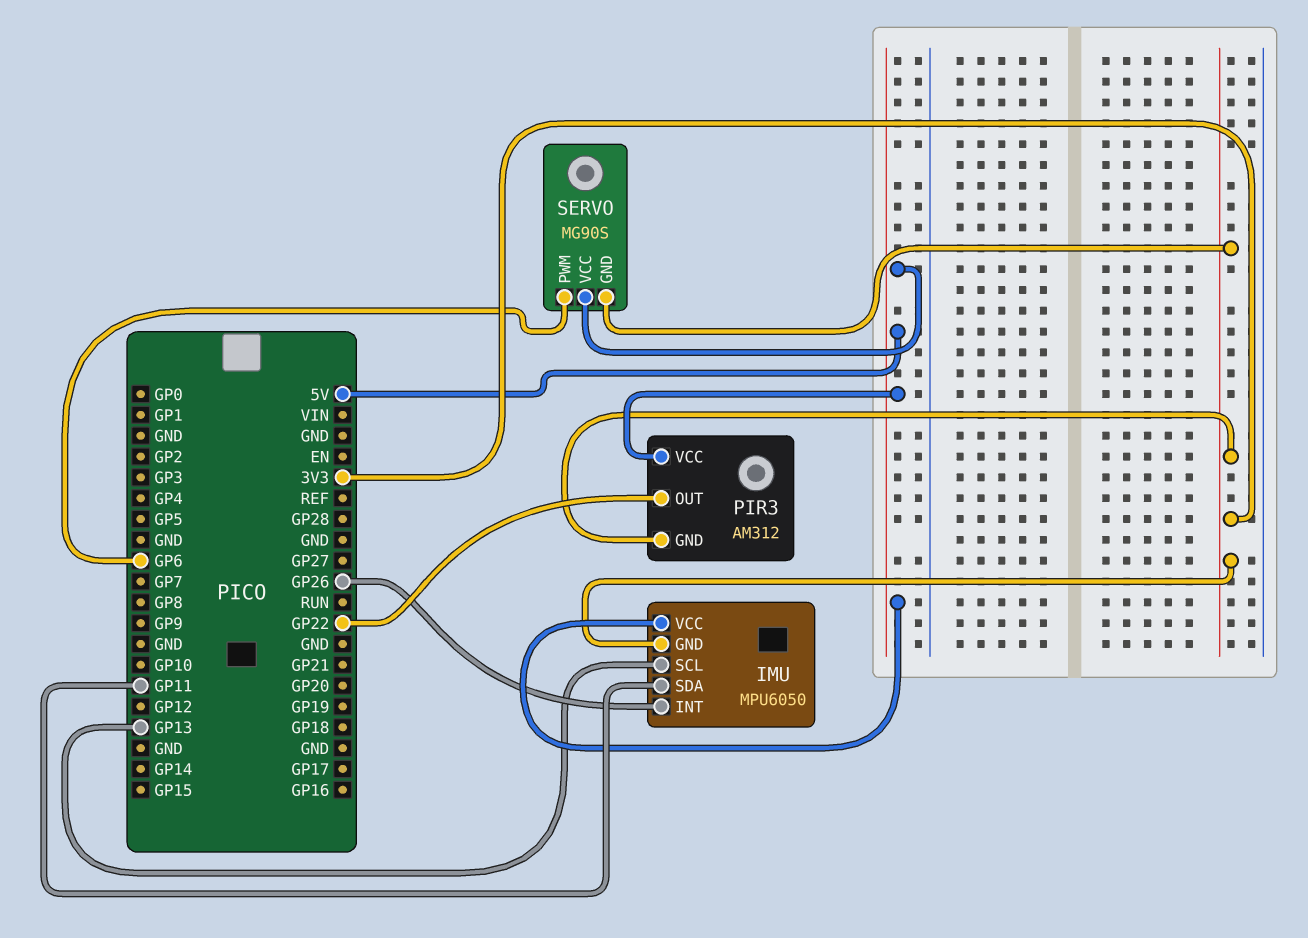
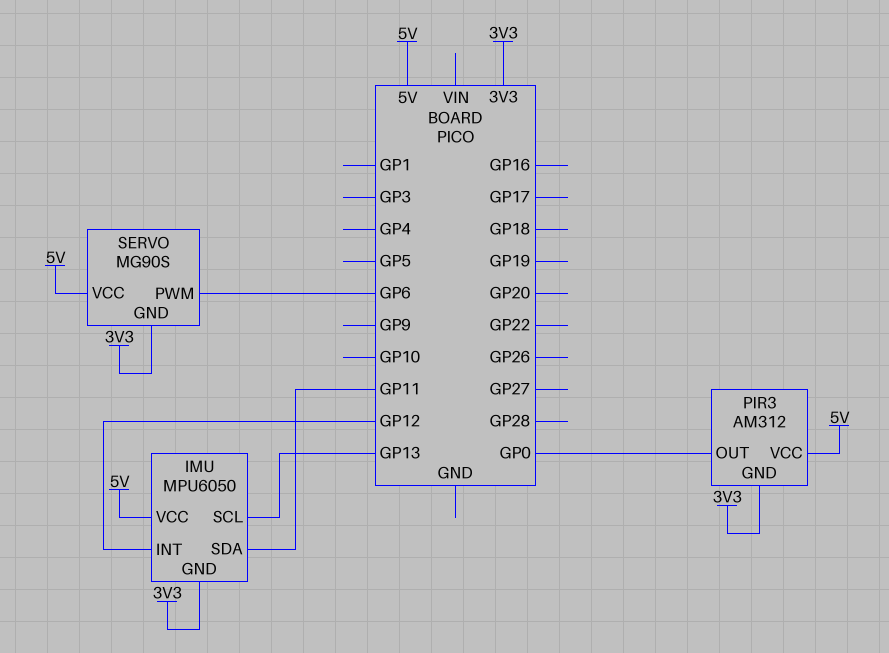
IMU pin INT: GP26 -> GP12
PIR3 pin OUT: GP22 -> GP0

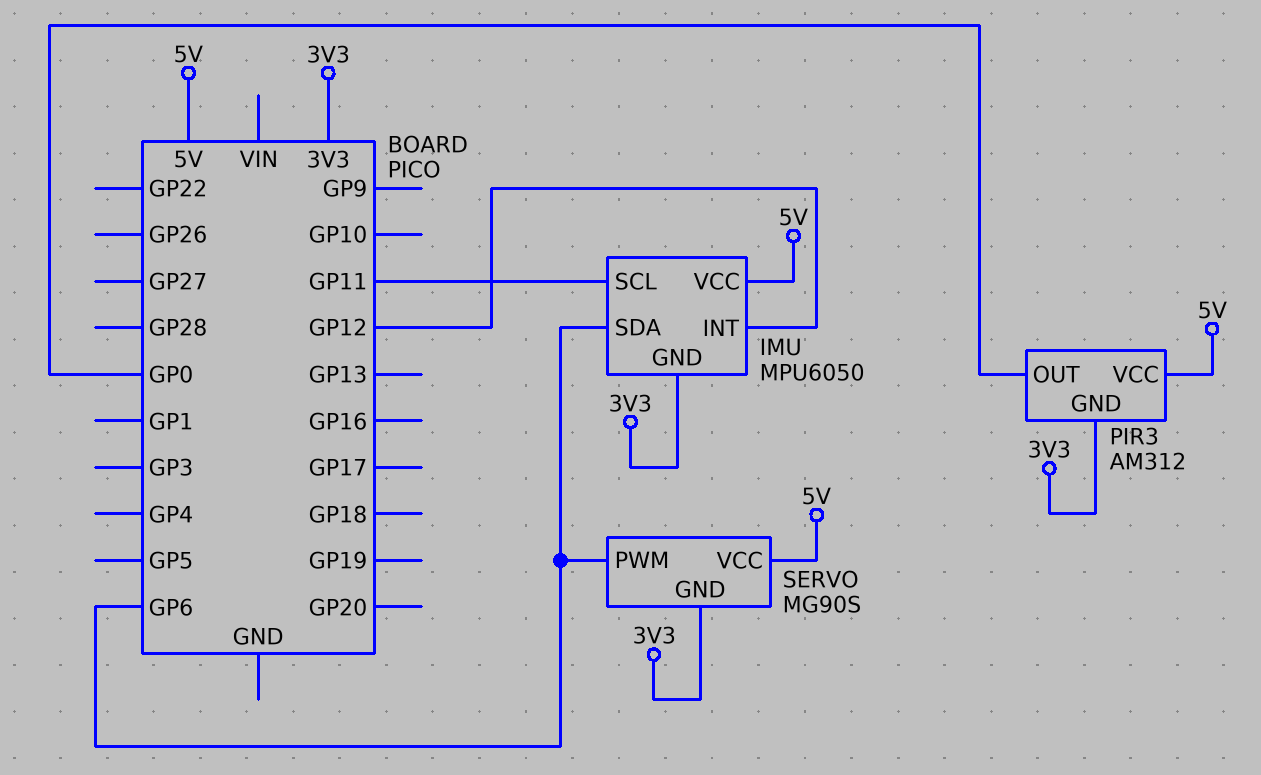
IMU pin SCL: GP13 -> GP11
IMU pin SDA: GP11 -> GP6

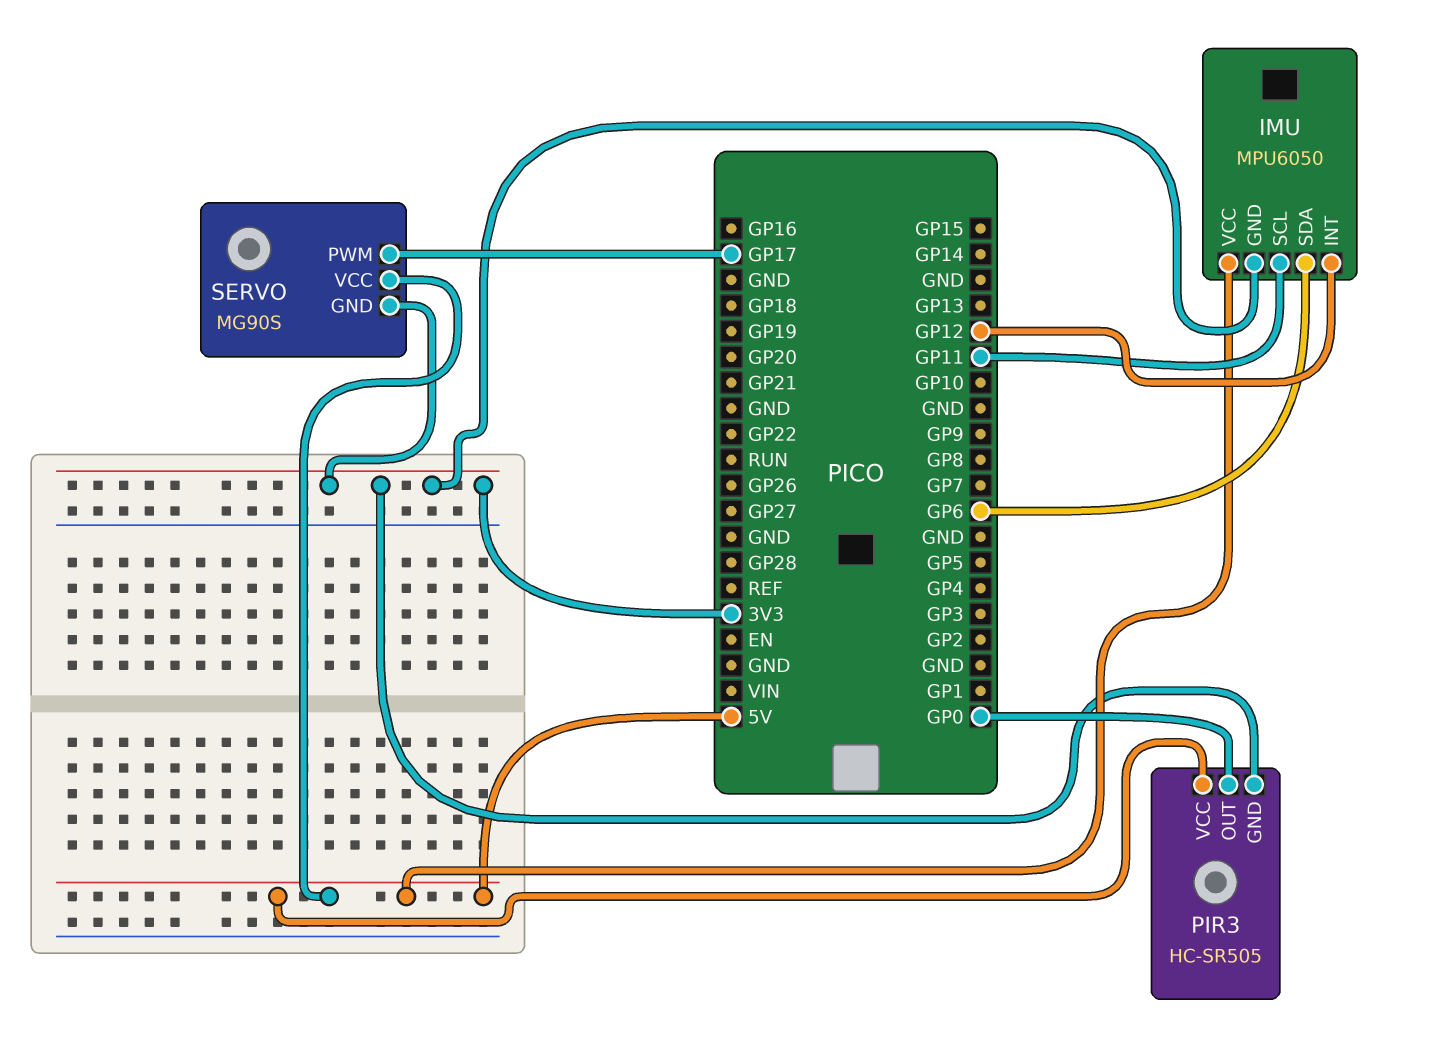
PIR3: AM312 -> HC-SR505
SERVO pin PWM: GP6 -> GP17

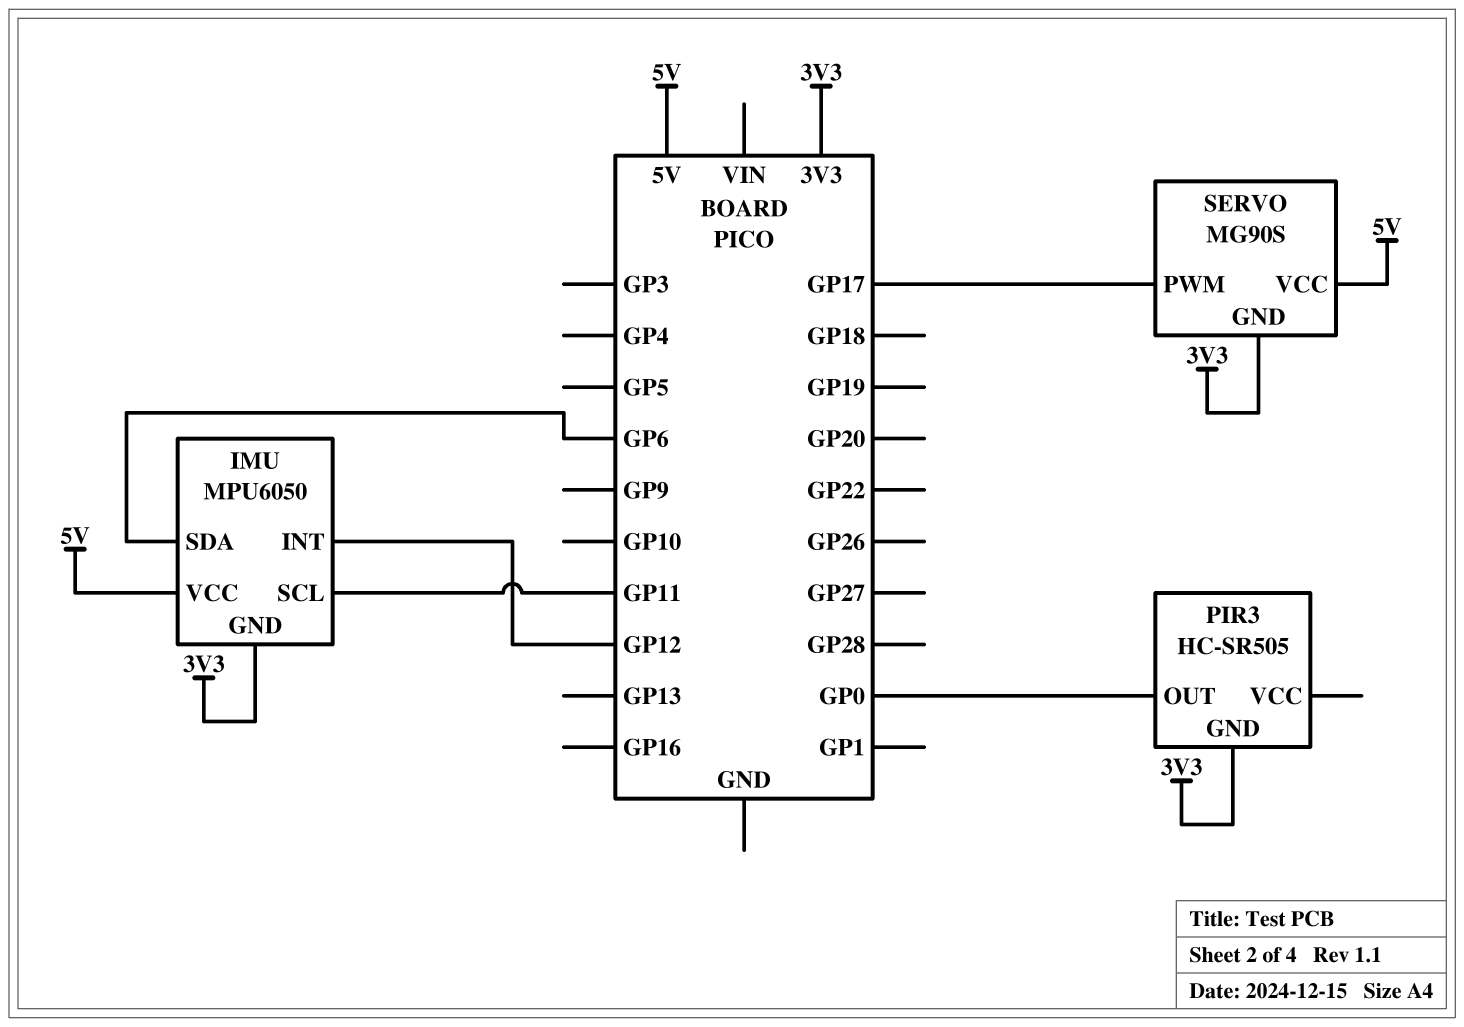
PIR3 pin VCC: 5V -> none

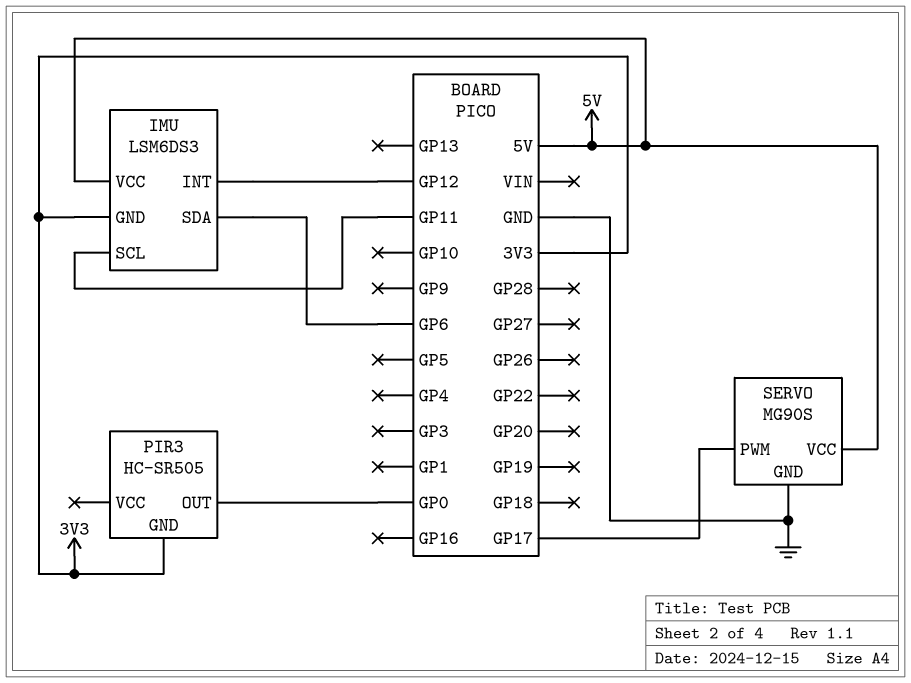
IMU: MPU6050 -> LSM6DS3
SERVO pin GND: 3V3 -> GND

